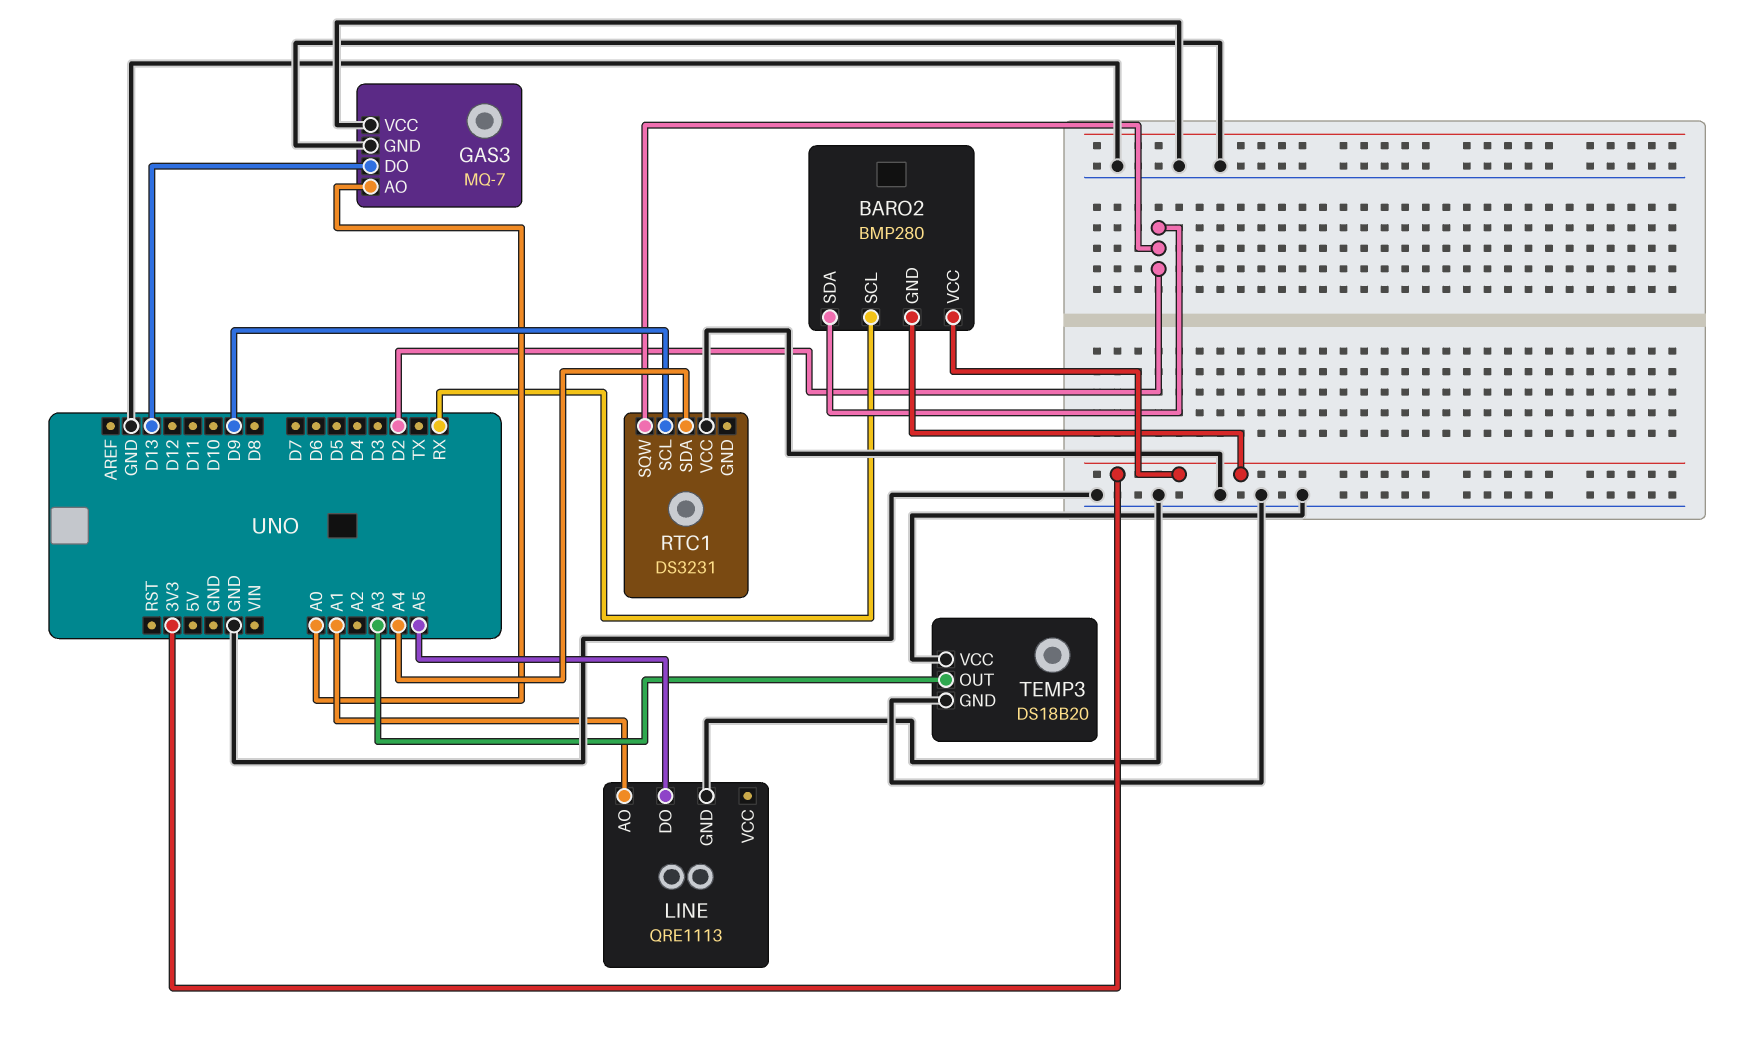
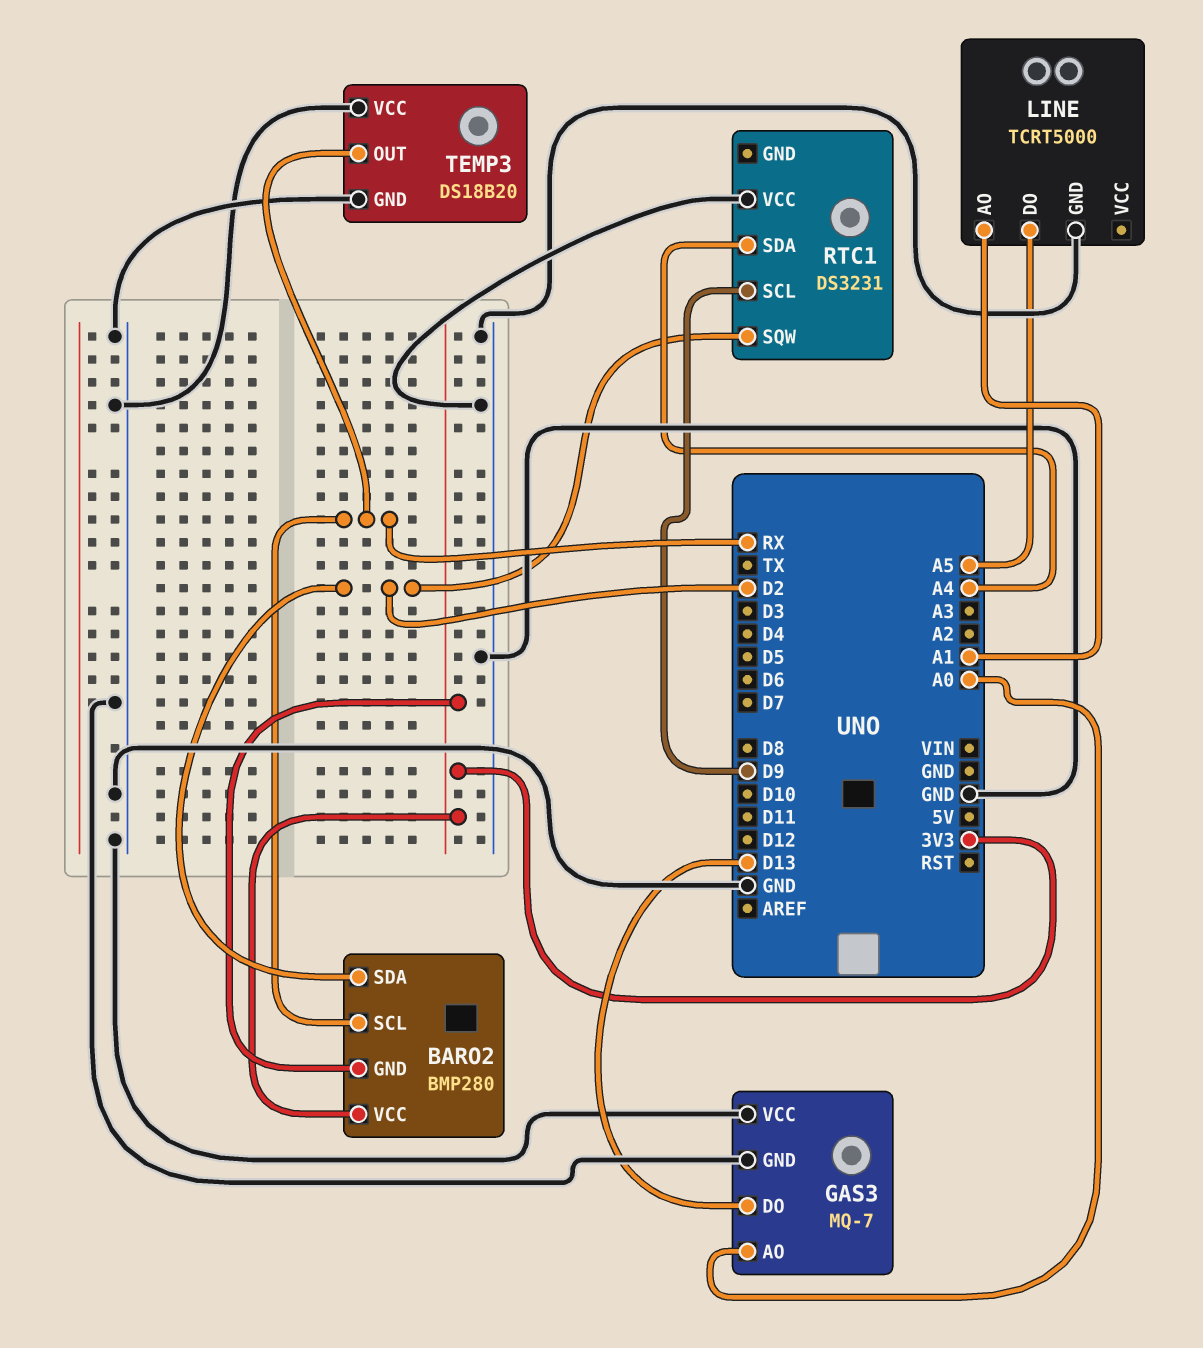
LINE: QRE1113 -> TCRT5000
TEMP3 pin OUT: A3 -> RX

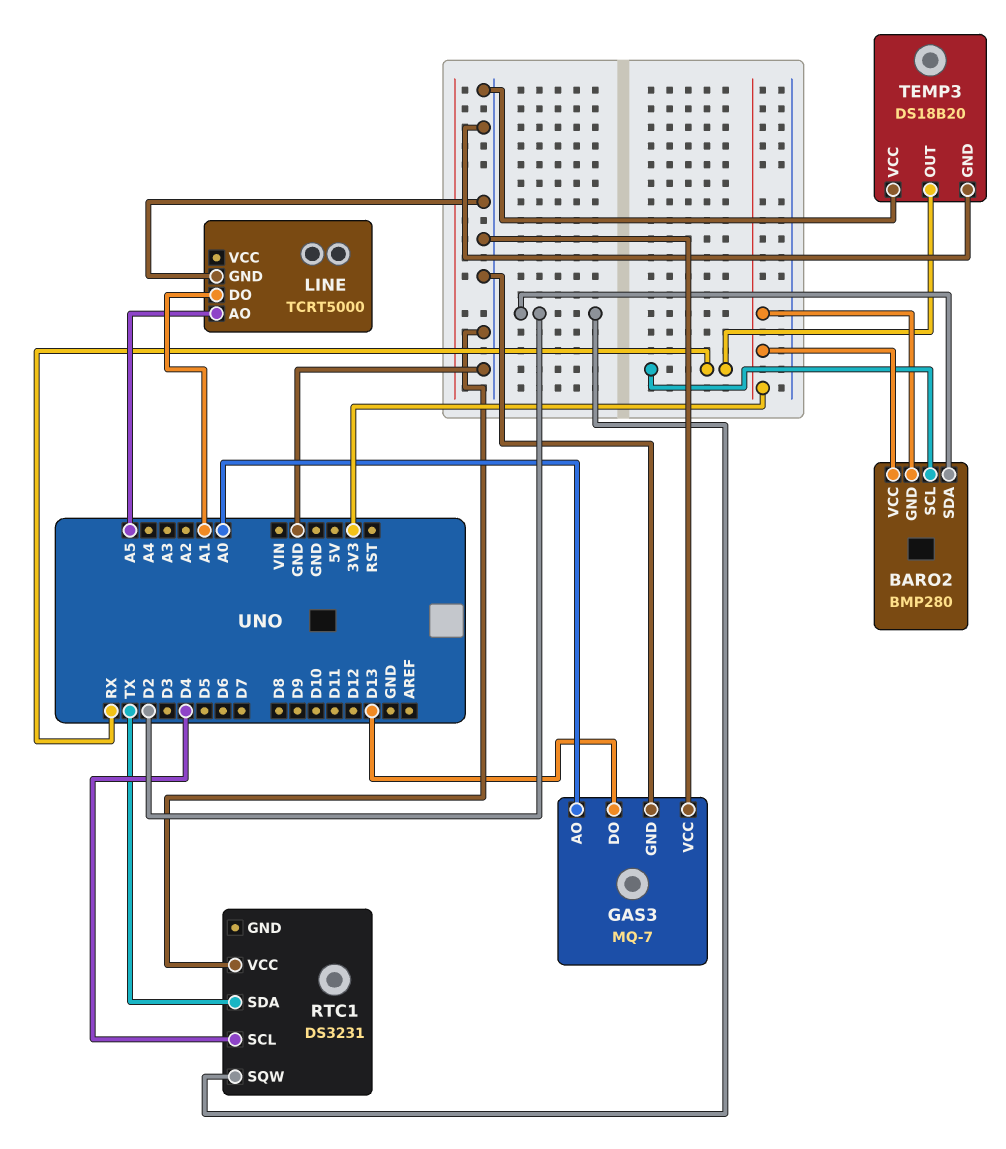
LINE pin AO: A1 -> A5
LINE pin DO: A5 -> A1
RTC1 pin SCL: D9 -> D4
RTC1 pin SDA: A4 -> TX

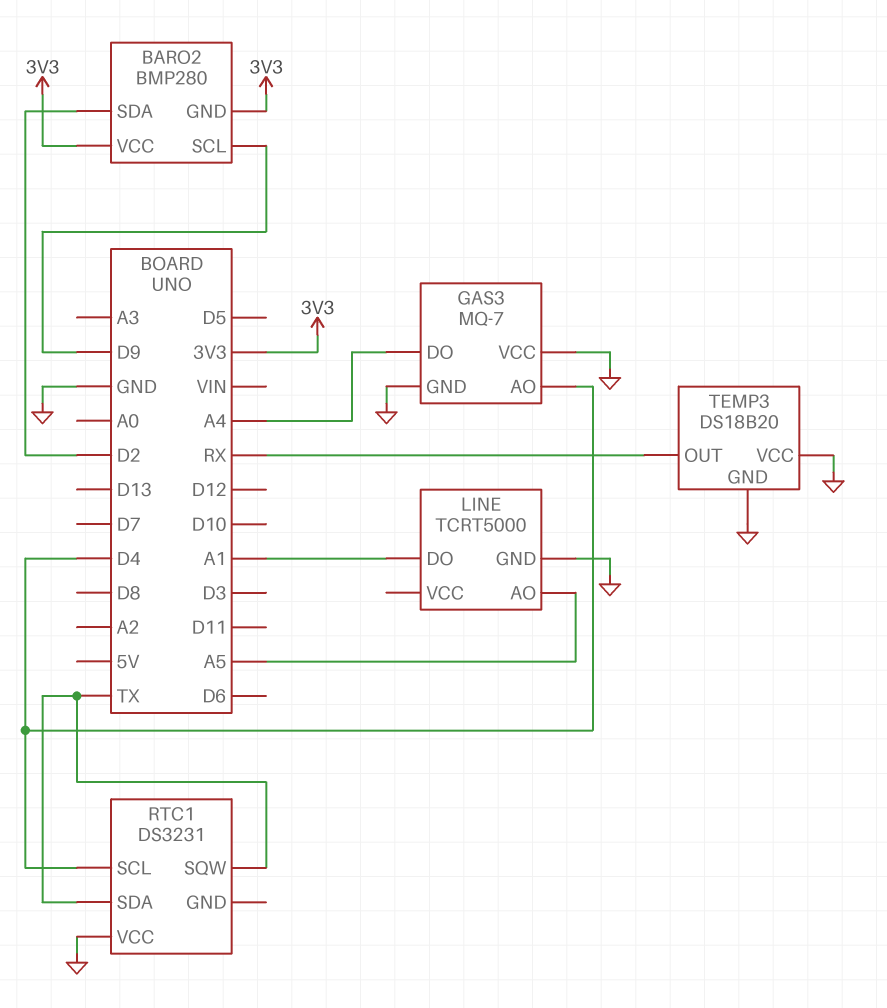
BARO2 pin SCL: RX -> D9
GAS3 pin AO: A0 -> D4
GAS3 pin DO: D13 -> A4
RTC1 pin SQW: D2 -> TX

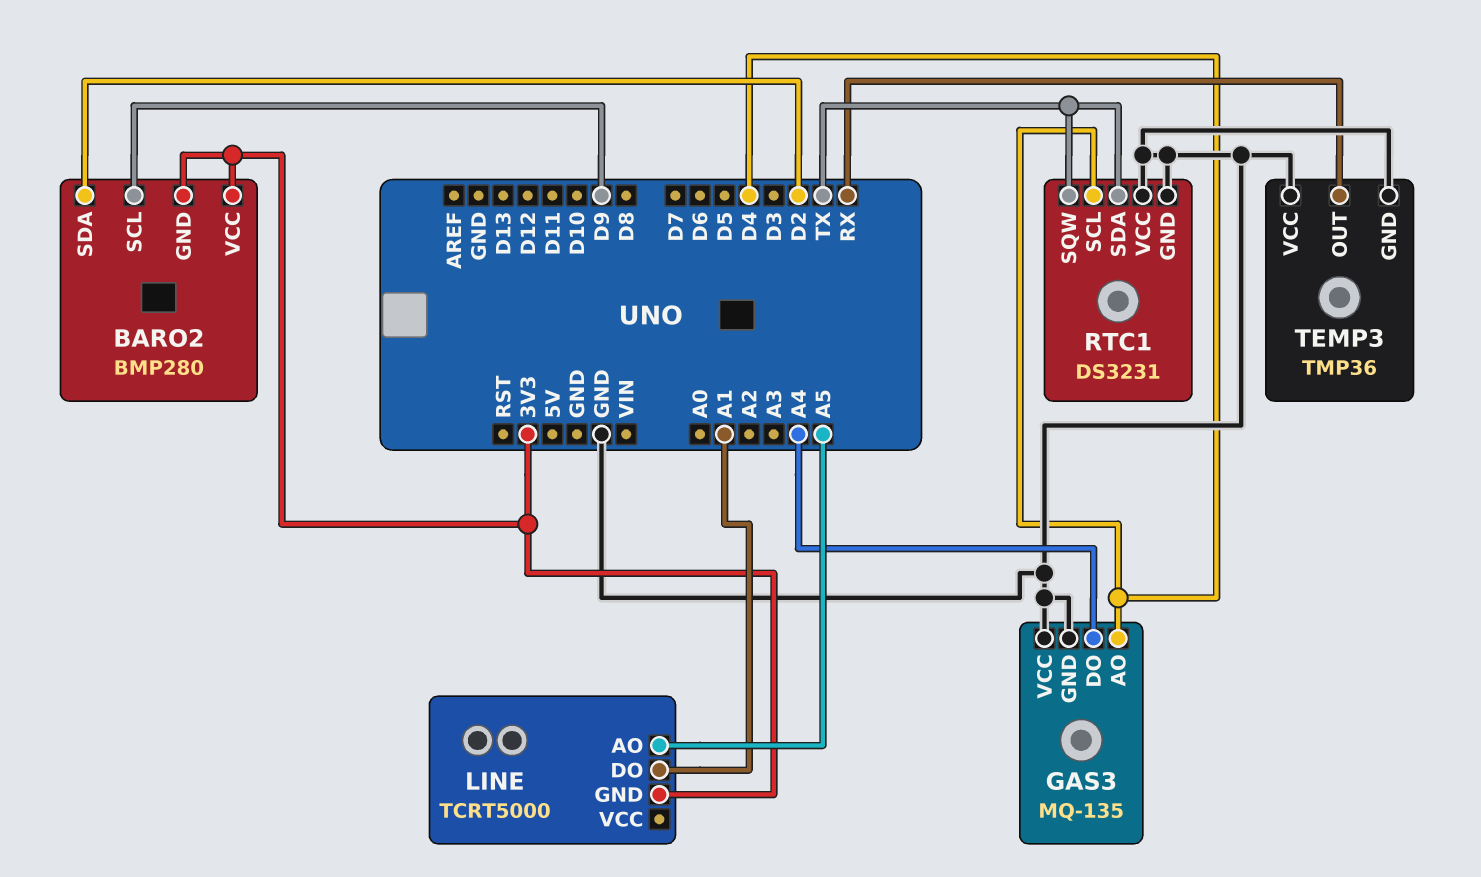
GAS3: MQ-7 -> MQ-135
LINE pin GND: GND -> 3V3
RTC1 pin GND: none -> GND
TEMP3: DS18B20 -> TMP36

